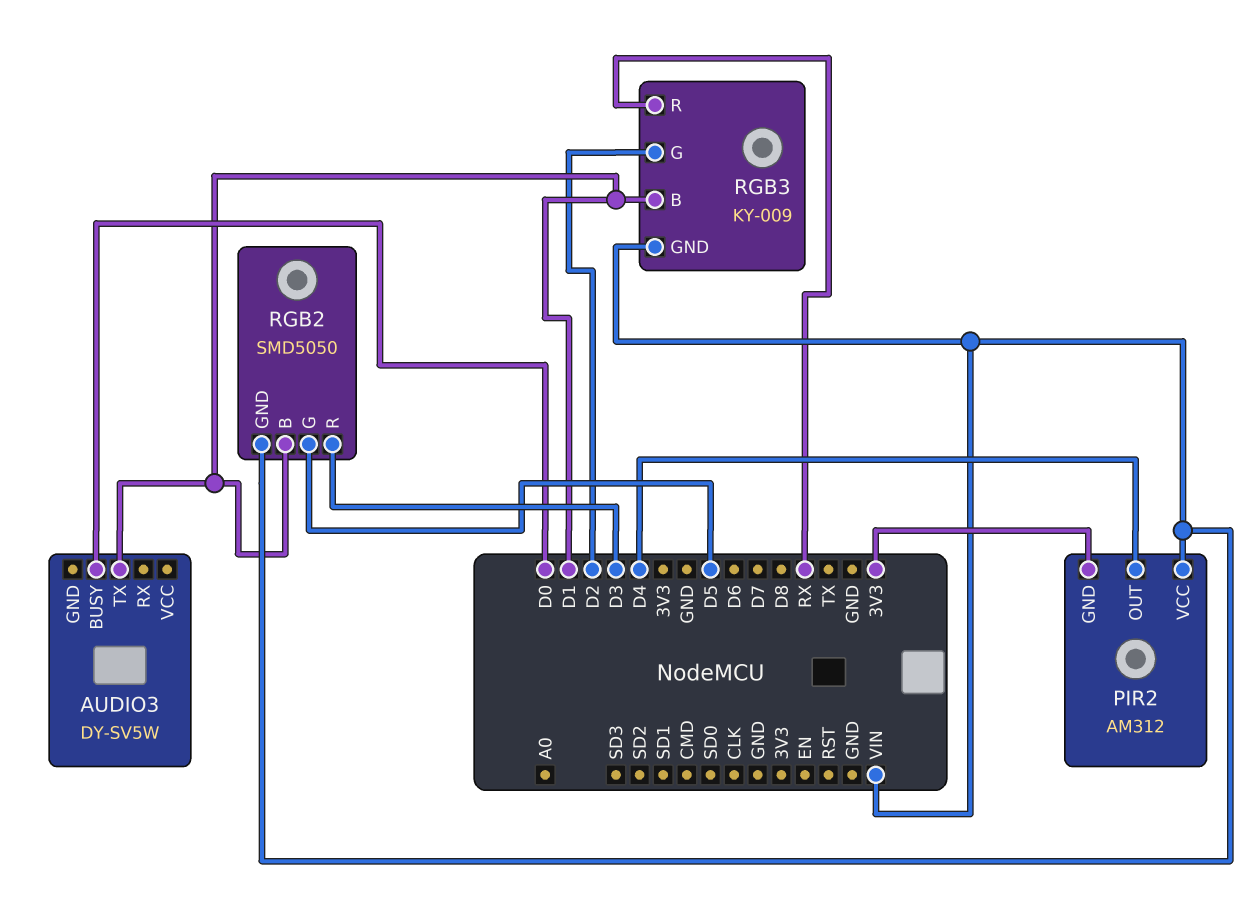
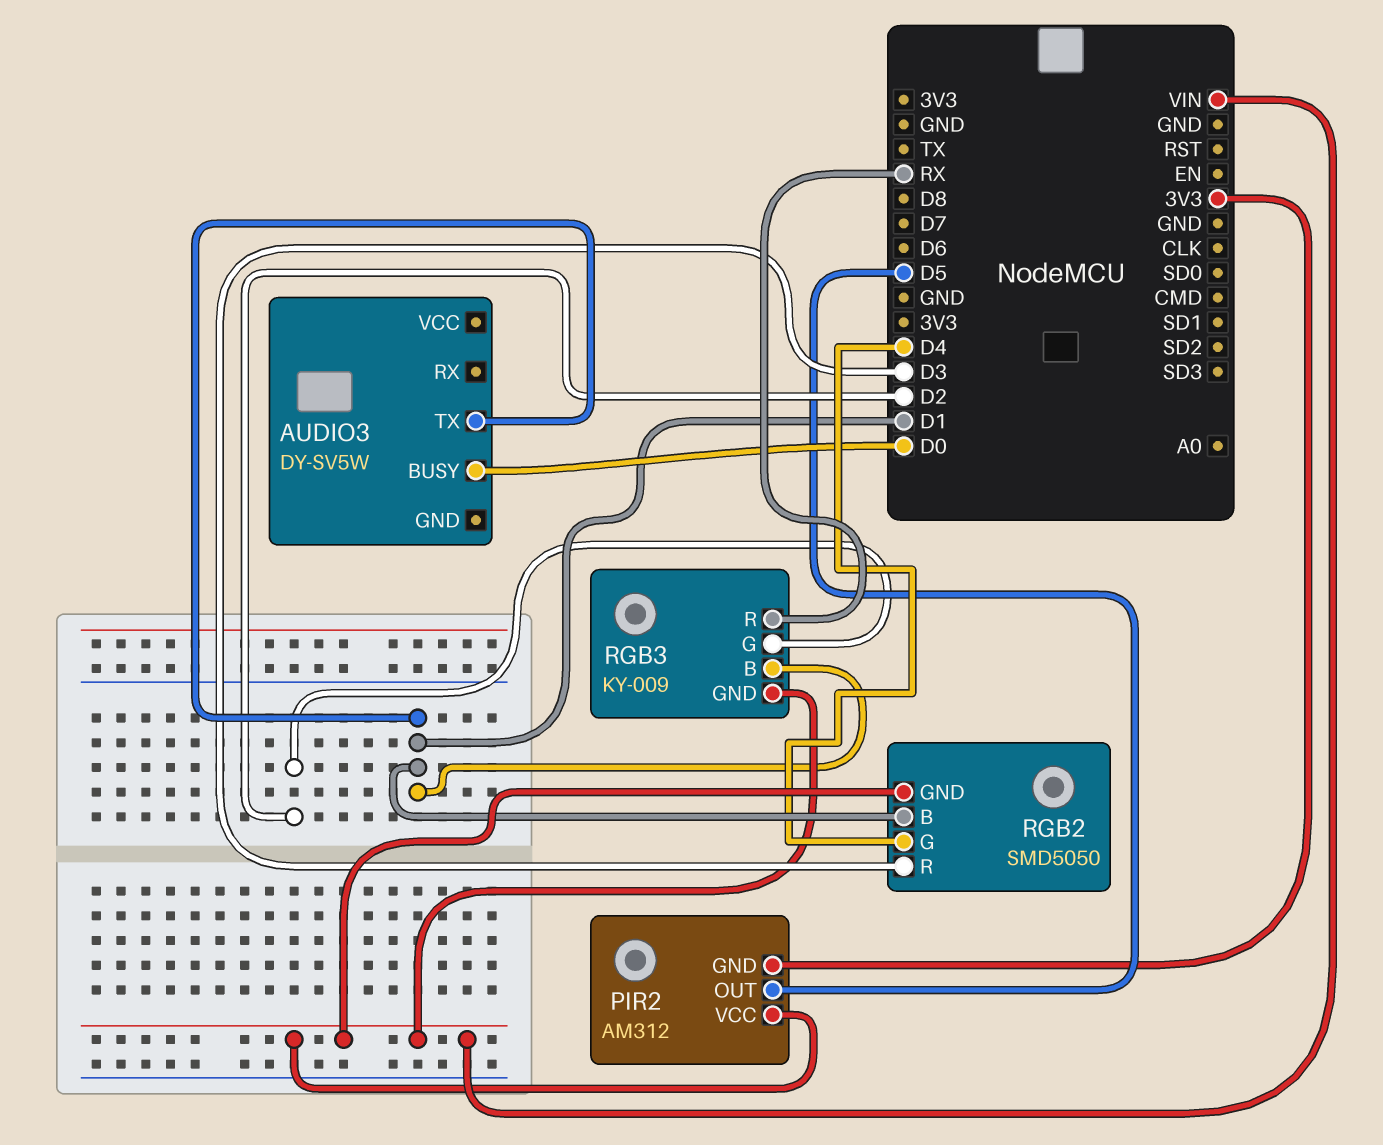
PIR2 pin OUT: D4 -> D5
RGB2 pin G: D5 -> D4

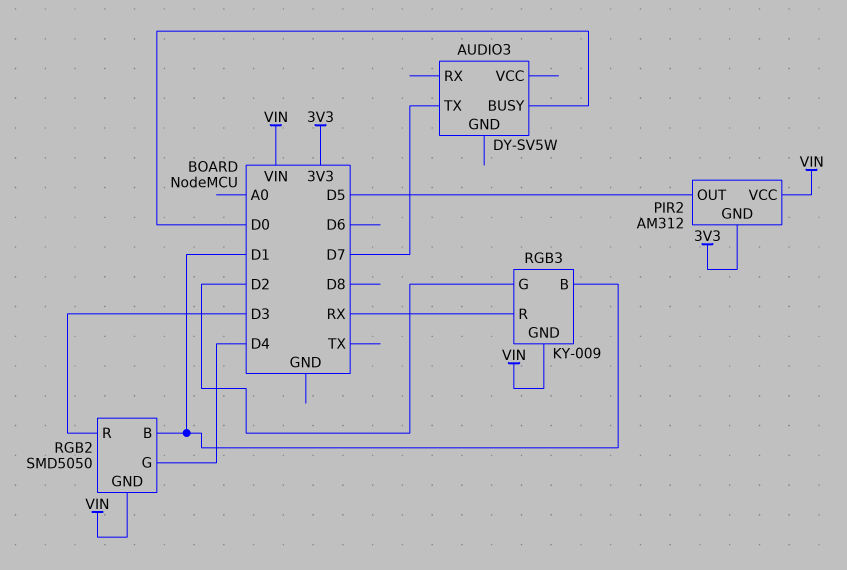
AUDIO3 pin TX: D1 -> D7

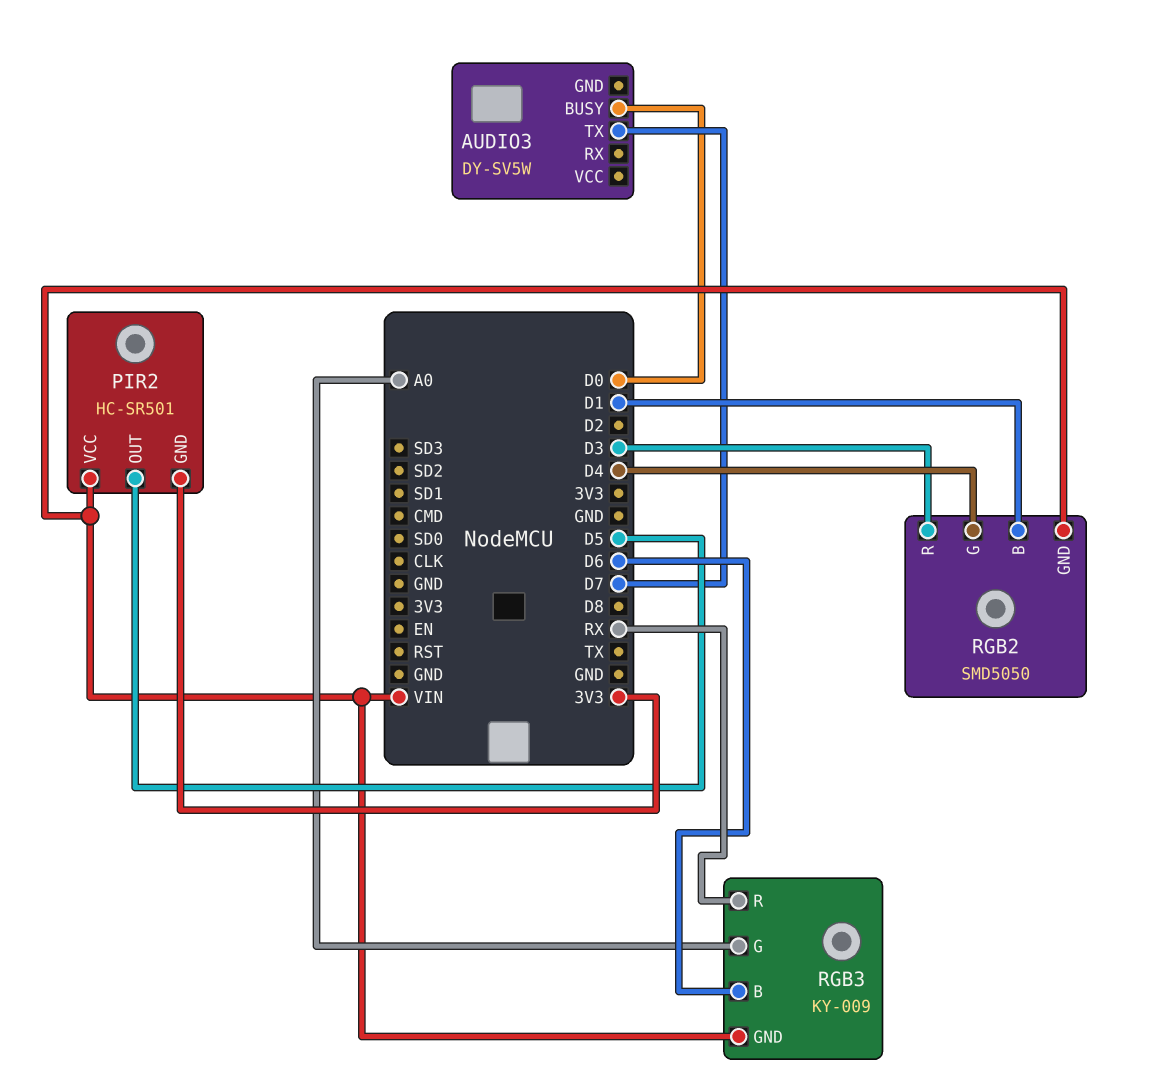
PIR2: AM312 -> HC-SR501
RGB3 pin B: D1 -> D6
RGB3 pin G: D2 -> A0

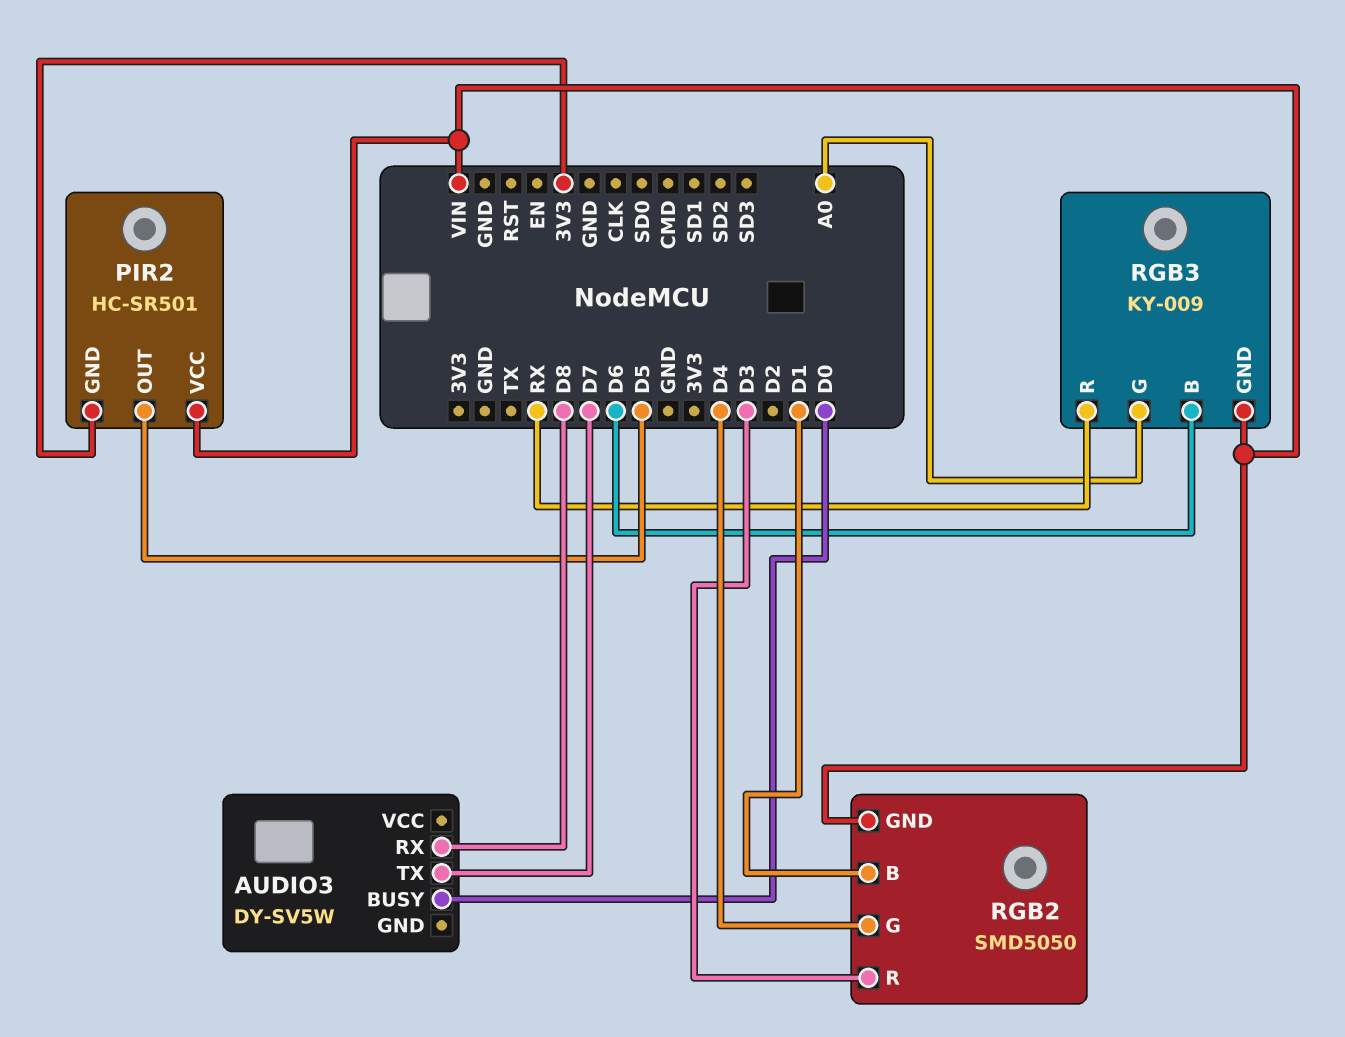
AUDIO3 pin RX: none -> D8

